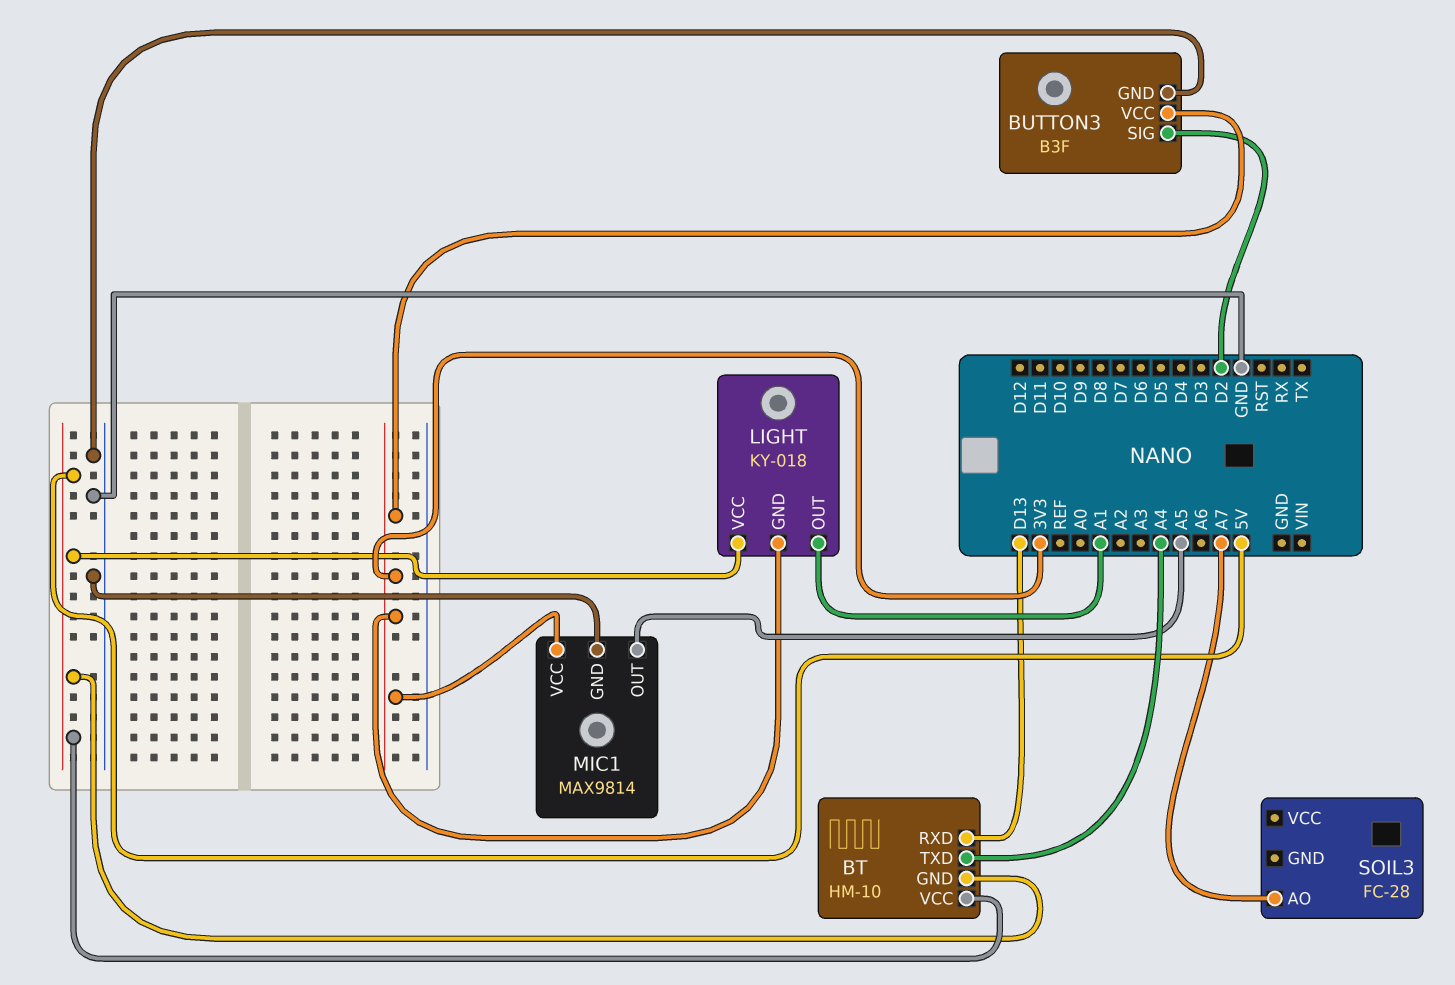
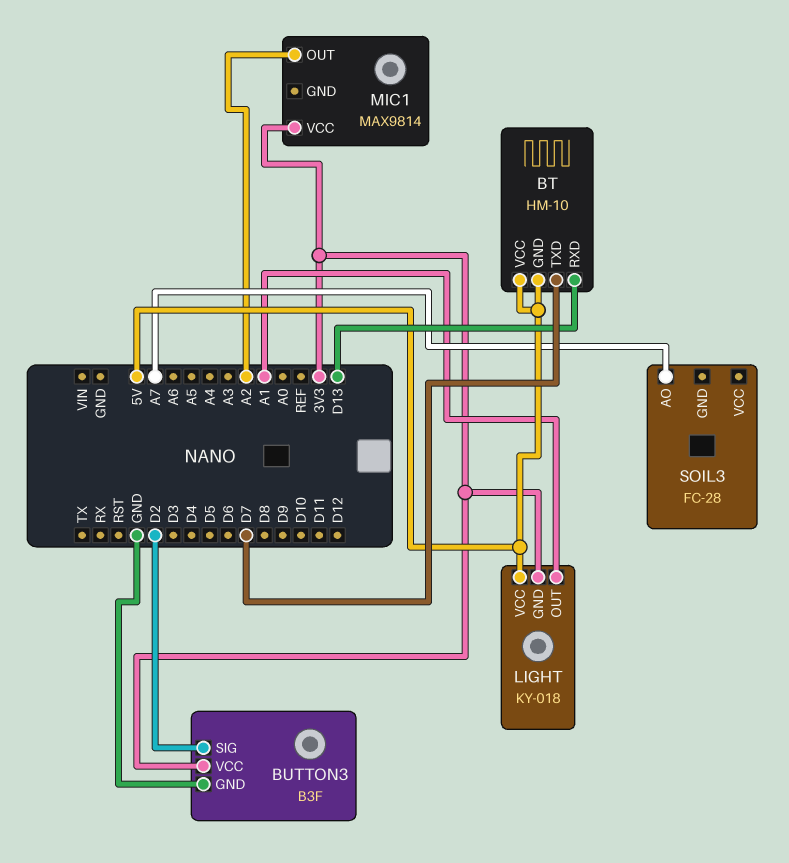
BT pin TXD: A4 -> D7
MIC1 pin GND: GND -> none
MIC1 pin OUT: A5 -> A2

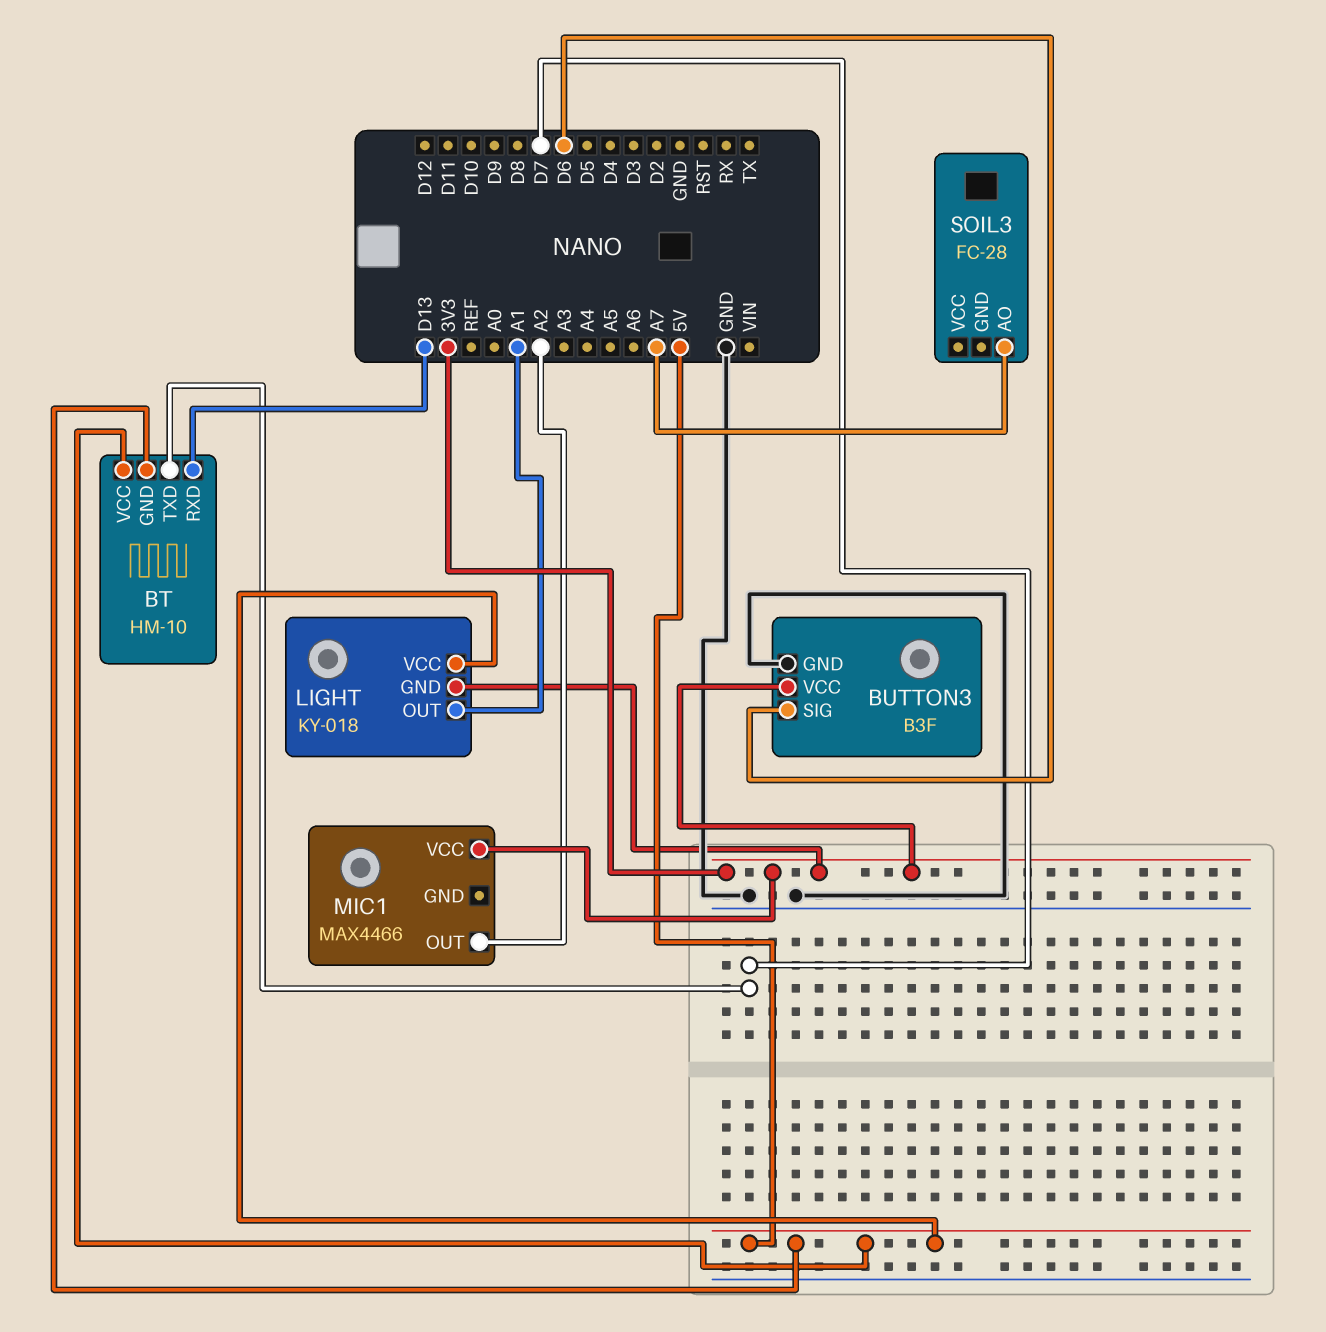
BUTTON3 pin SIG: D2 -> D6
MIC1: MAX9814 -> MAX4466

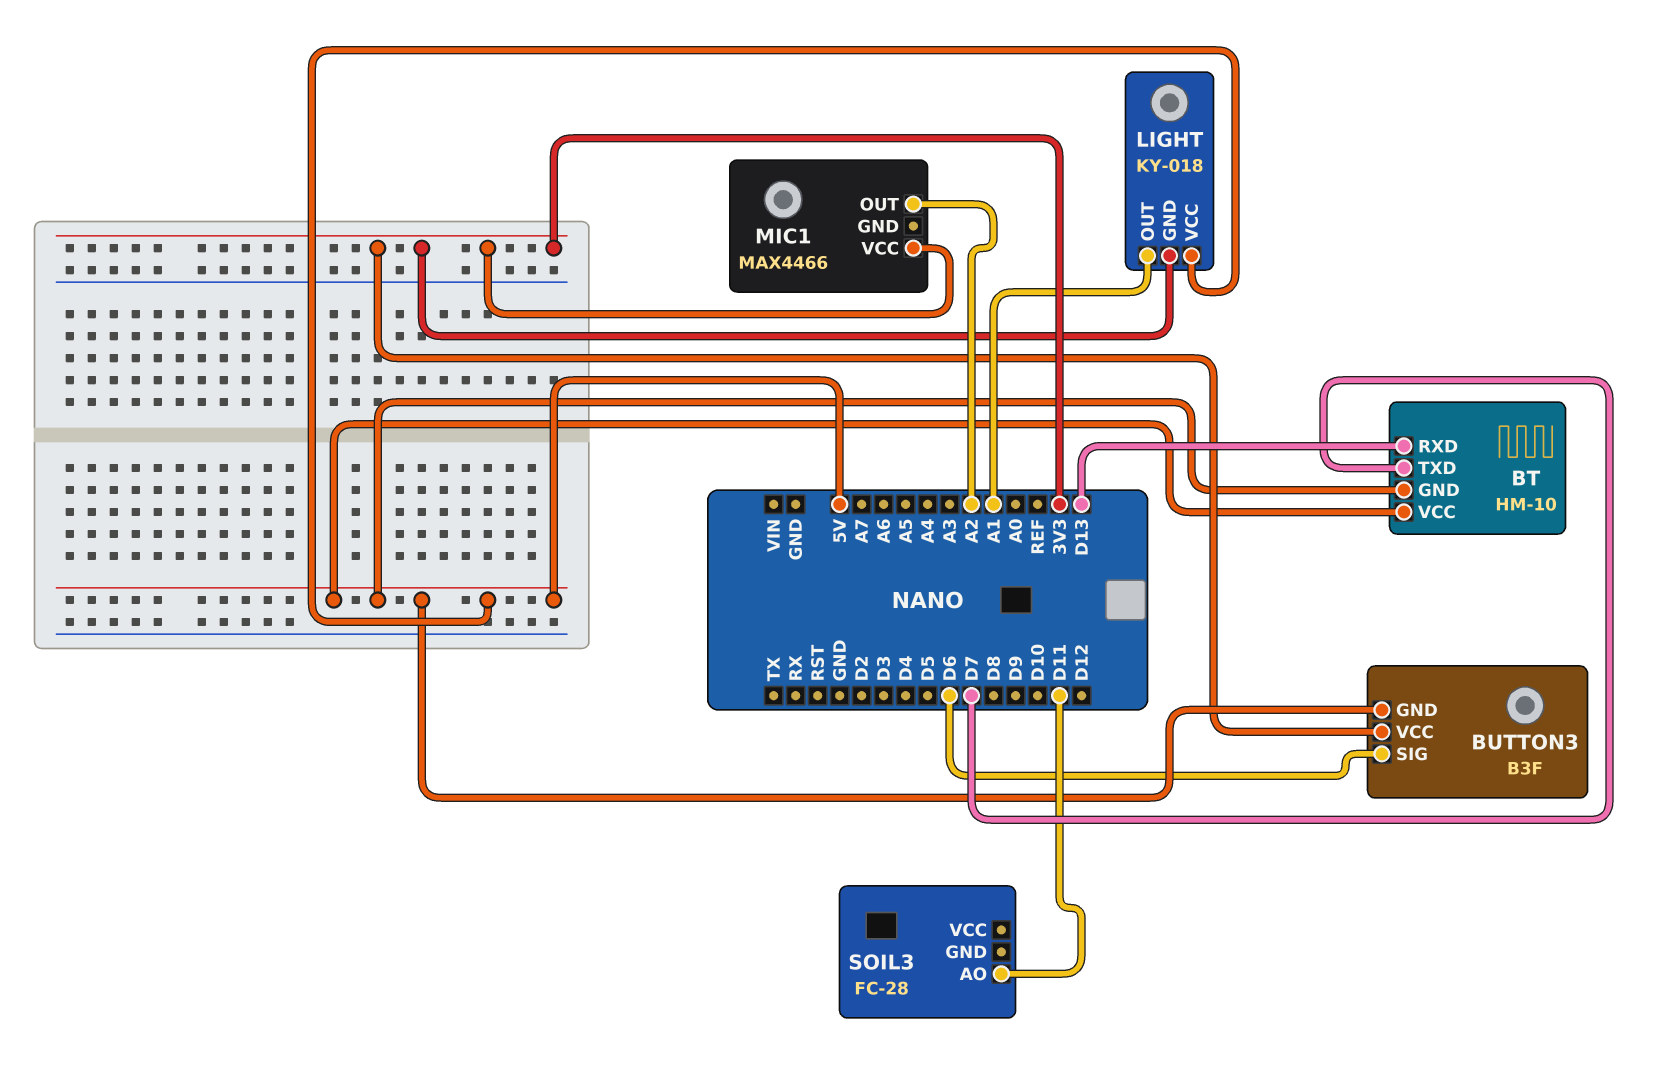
BUTTON3 pin GND: GND -> 5V
SOIL3 pin AO: A7 -> D11

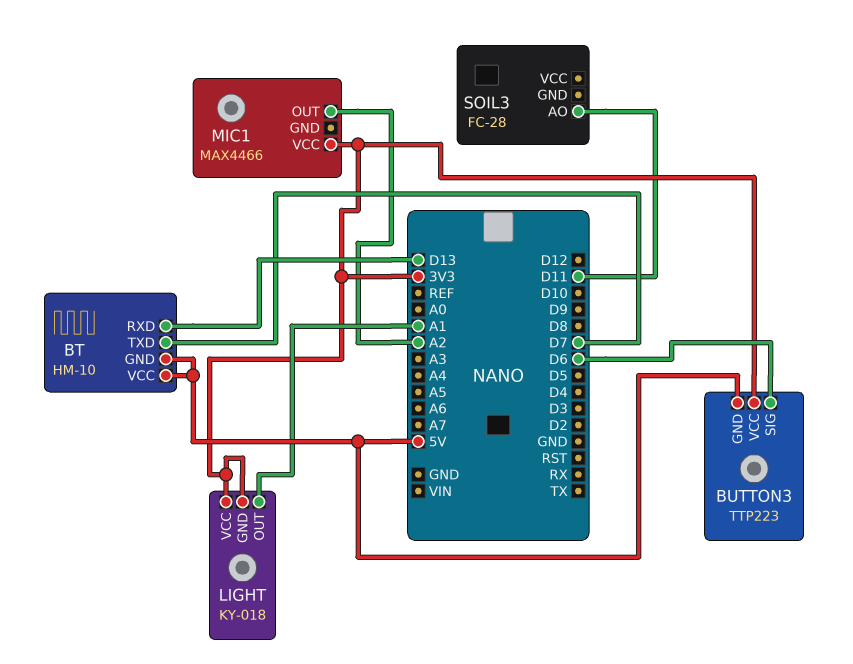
BUTTON3: B3F -> TTP223
LIGHT pin VCC: 5V -> 3V3

